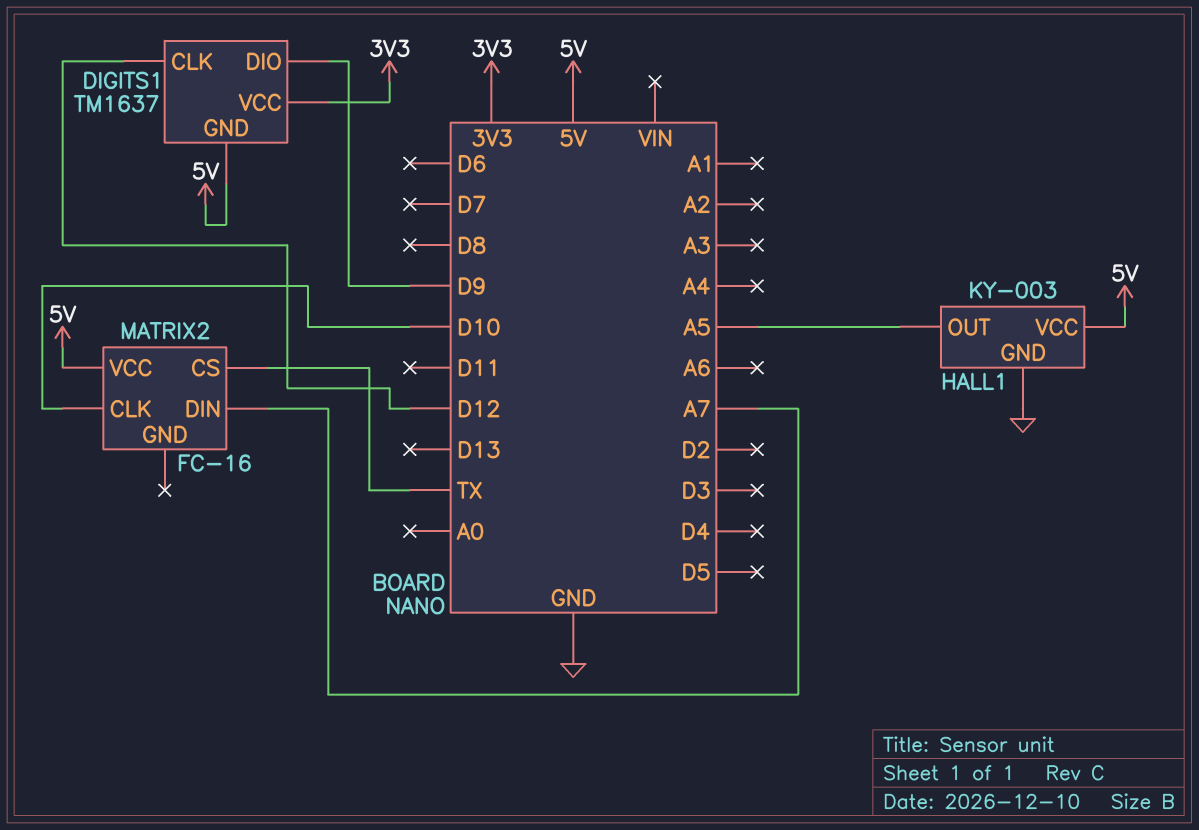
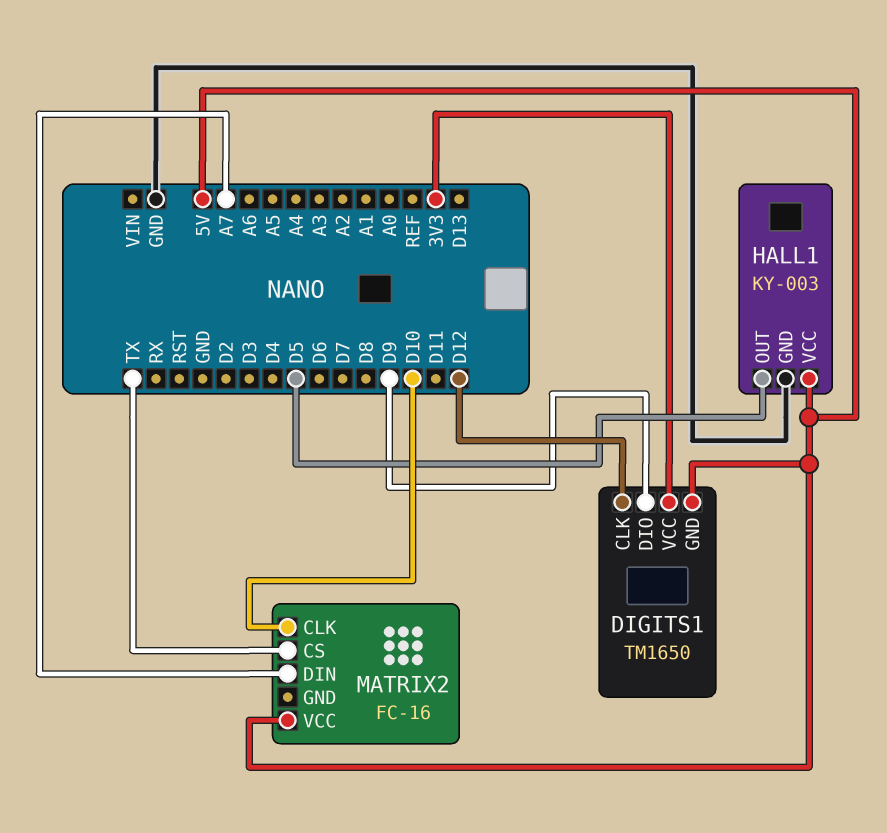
DIGITS1: TM1637 -> TM1650
HALL1 pin OUT: A5 -> D5

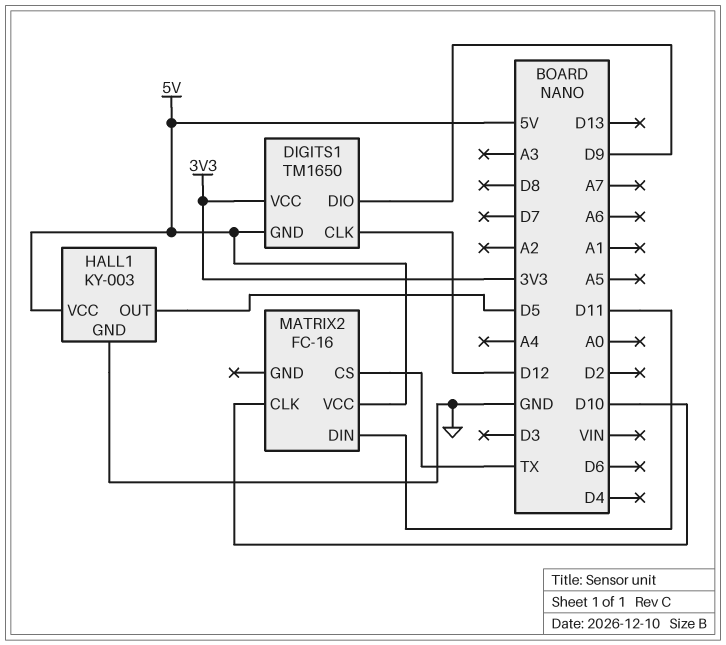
MATRIX2 pin DIN: A7 -> D11

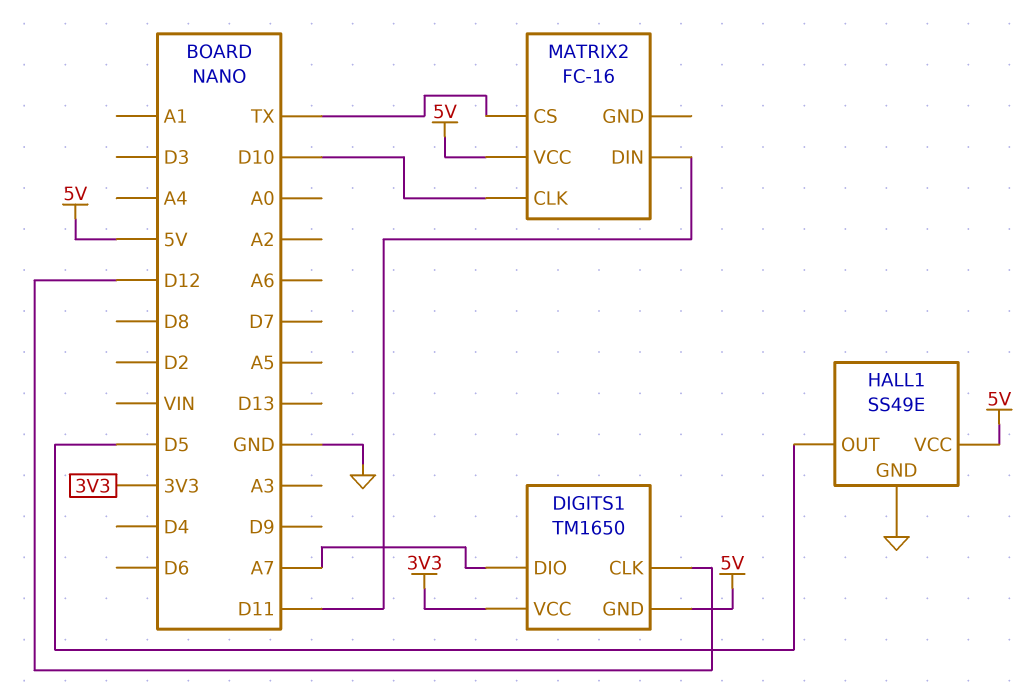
DIGITS1 pin DIO: D9 -> A7
HALL1: KY-003 -> SS49E

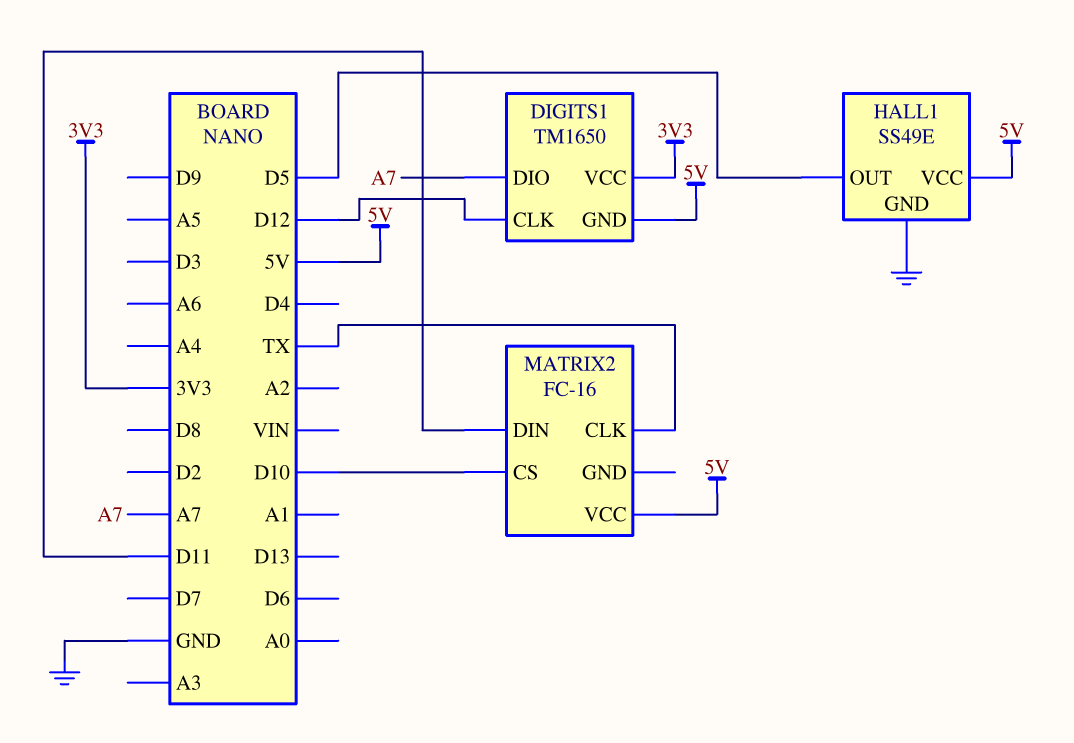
MATRIX2 pin CLK: D10 -> TX
MATRIX2 pin CS: TX -> D10

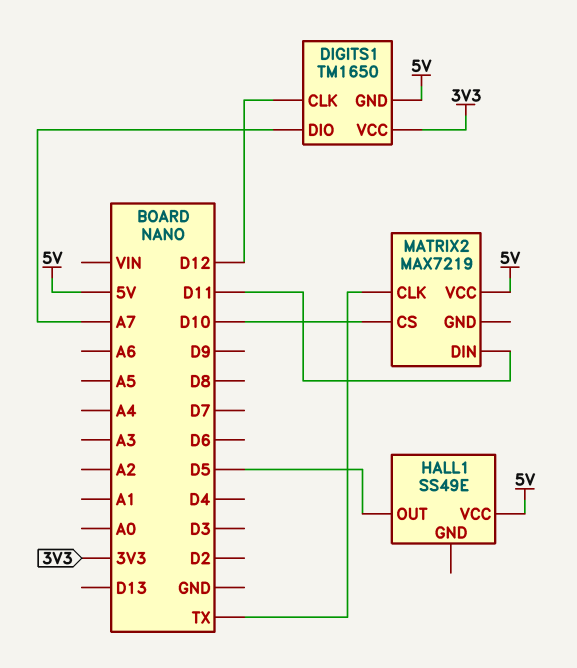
HALL1 pin GND: GND -> none
MATRIX2: FC-16 -> MAX7219

